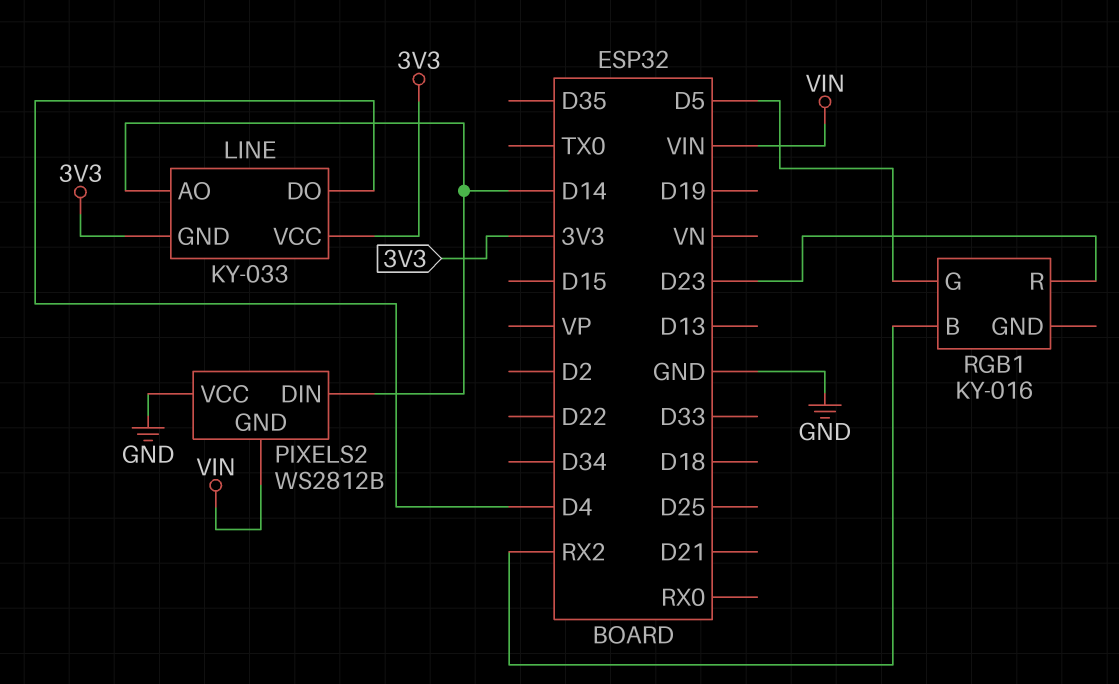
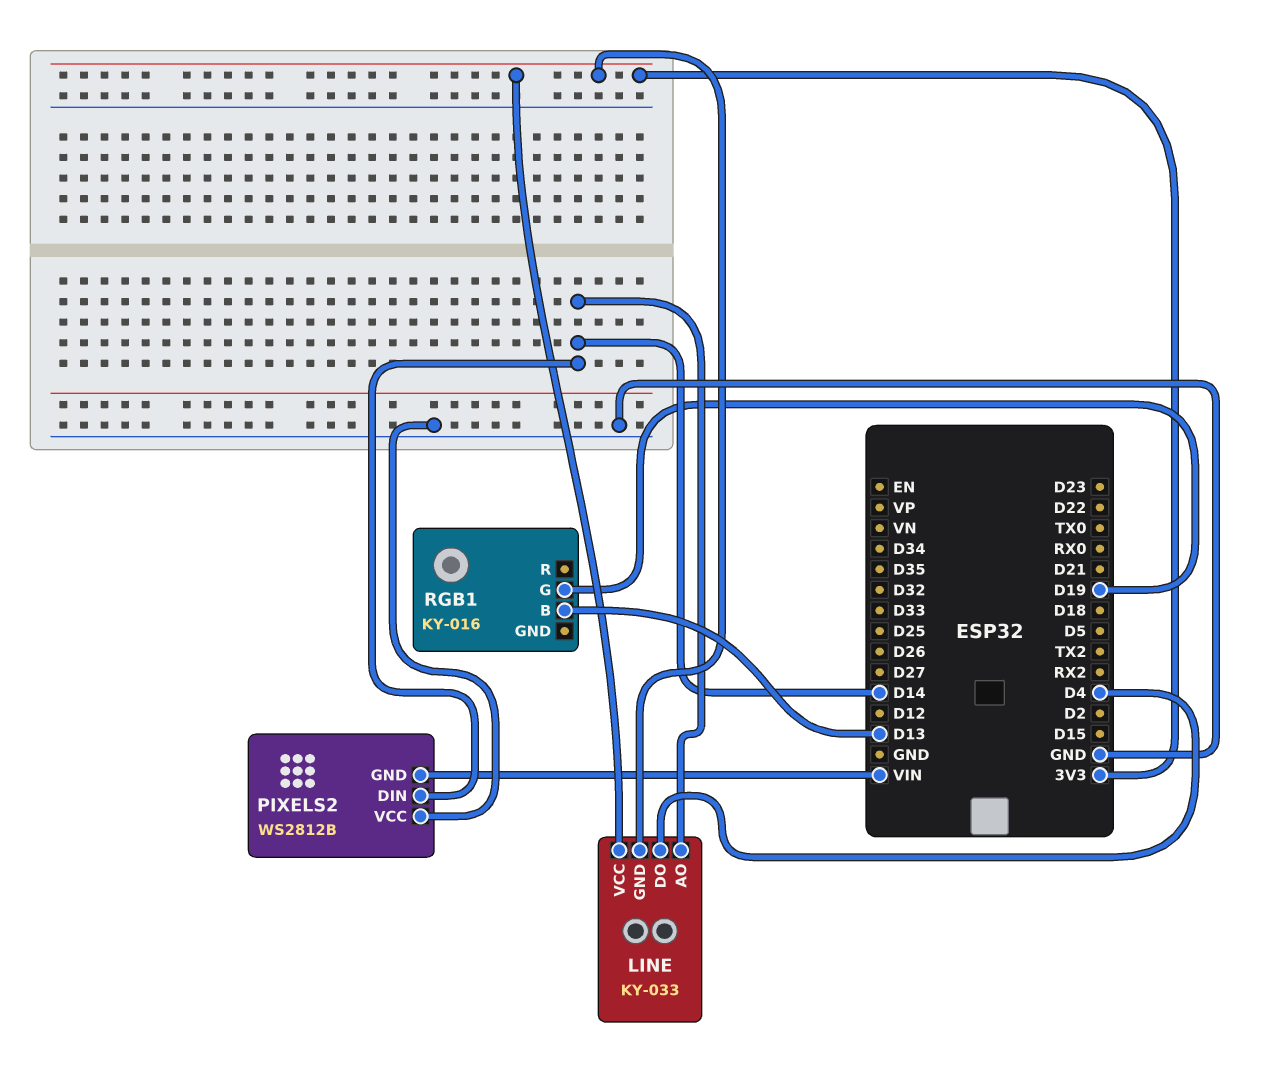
RGB1 pin B: RX2 -> D13
RGB1 pin G: D5 -> D19
RGB1 pin R: D23 -> none

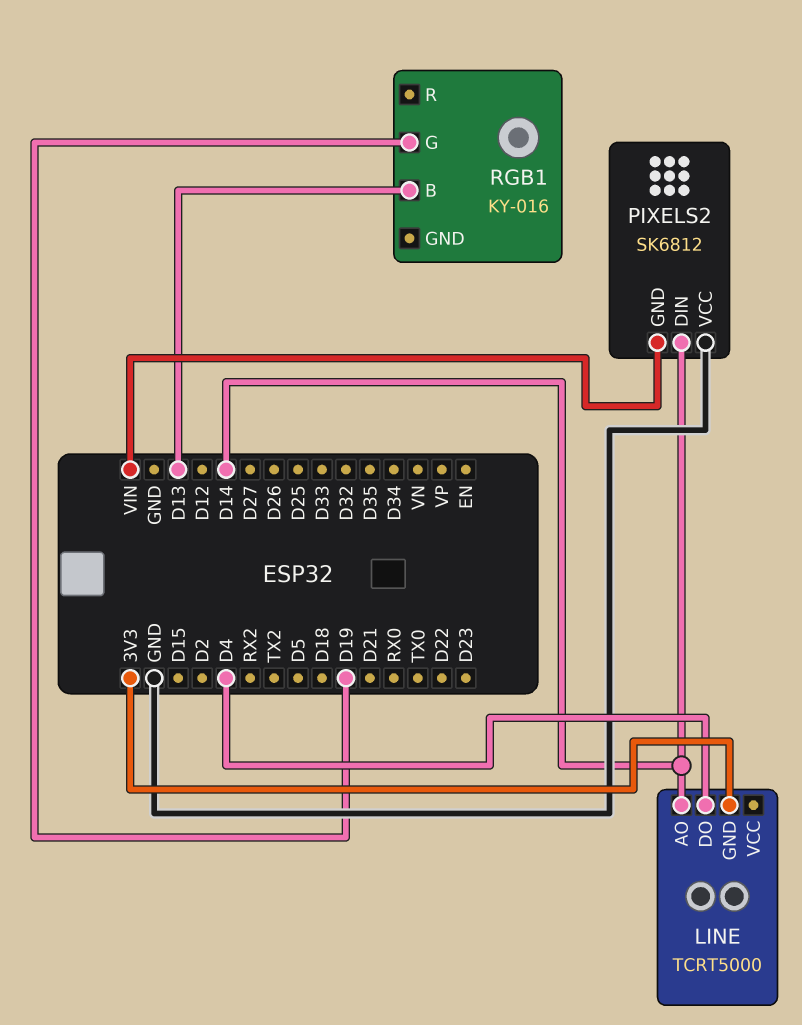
LINE: KY-033 -> TCRT5000
LINE pin VCC: 3V3 -> none
PIXELS2: WS2812B -> SK6812

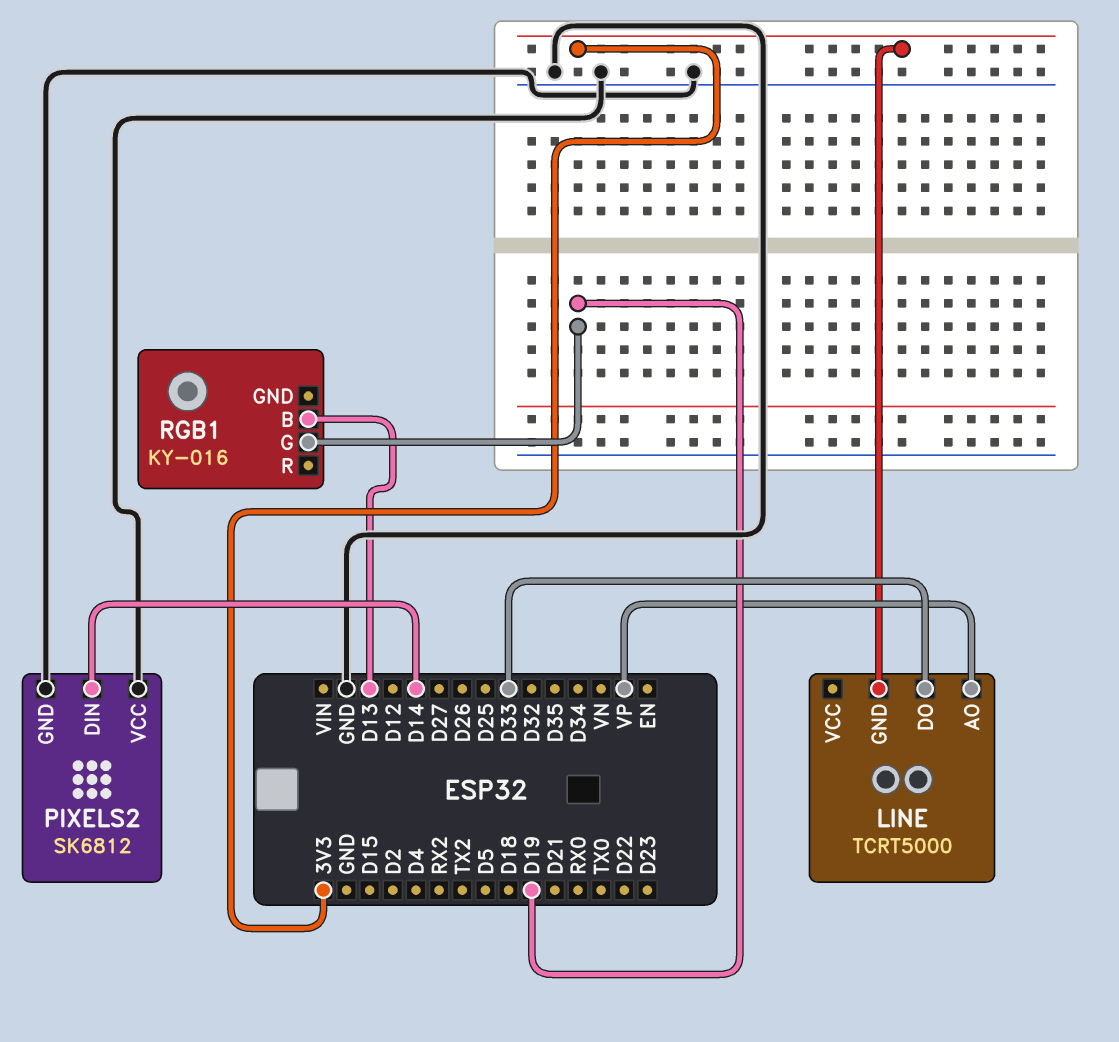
LINE pin AO: D14 -> VP
LINE pin DO: D4 -> D33
PIXELS2 pin GND: VIN -> GND

